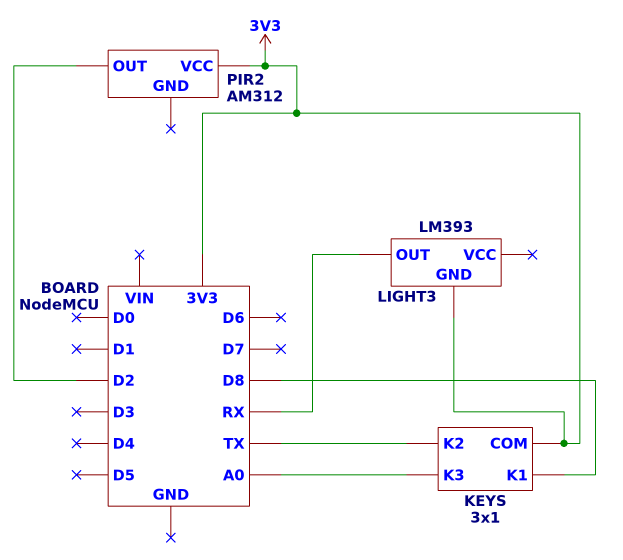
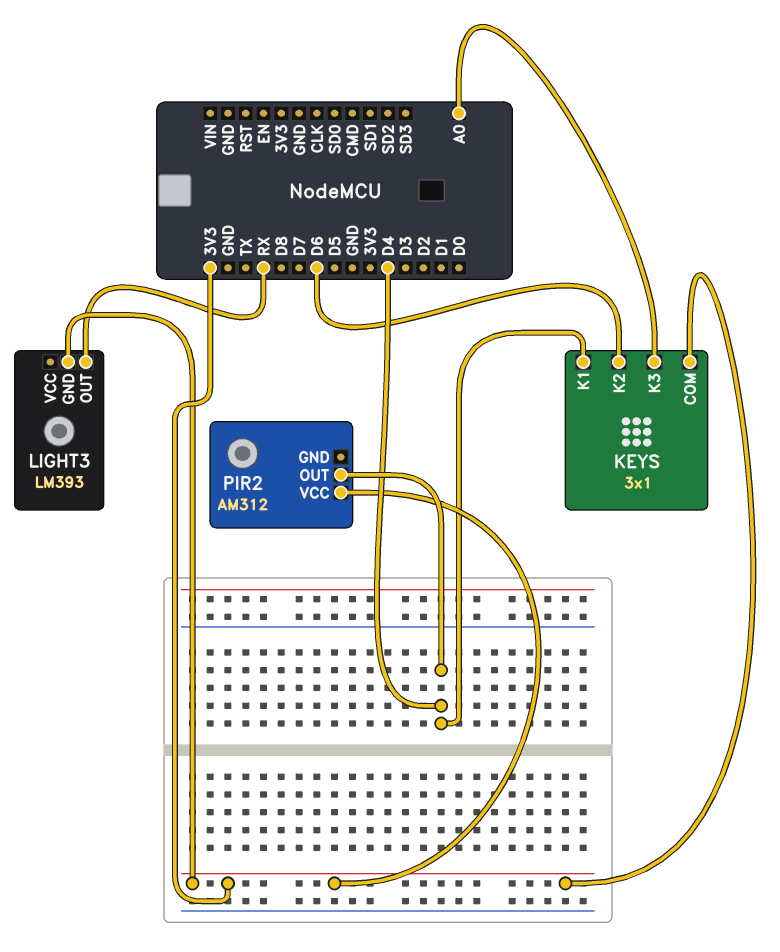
KEYS pin K1: D8 -> D4
KEYS pin K2: TX -> D6
PIR2 pin OUT: D2 -> D4

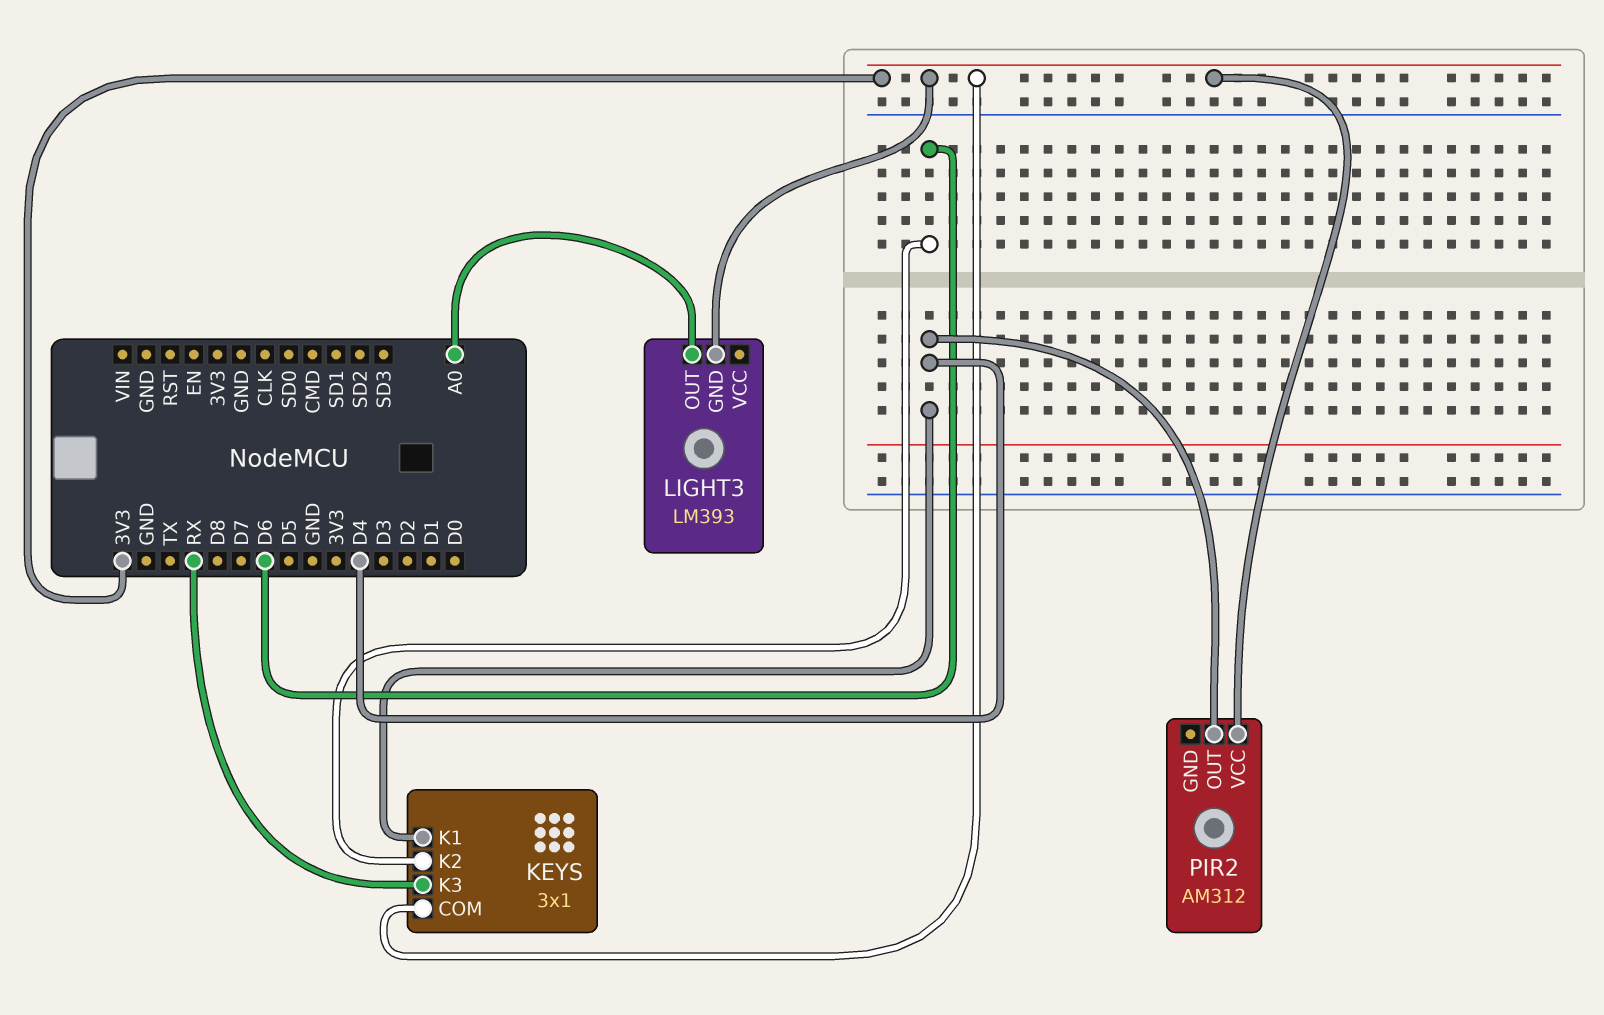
KEYS pin K3: A0 -> RX
LIGHT3 pin OUT: RX -> A0

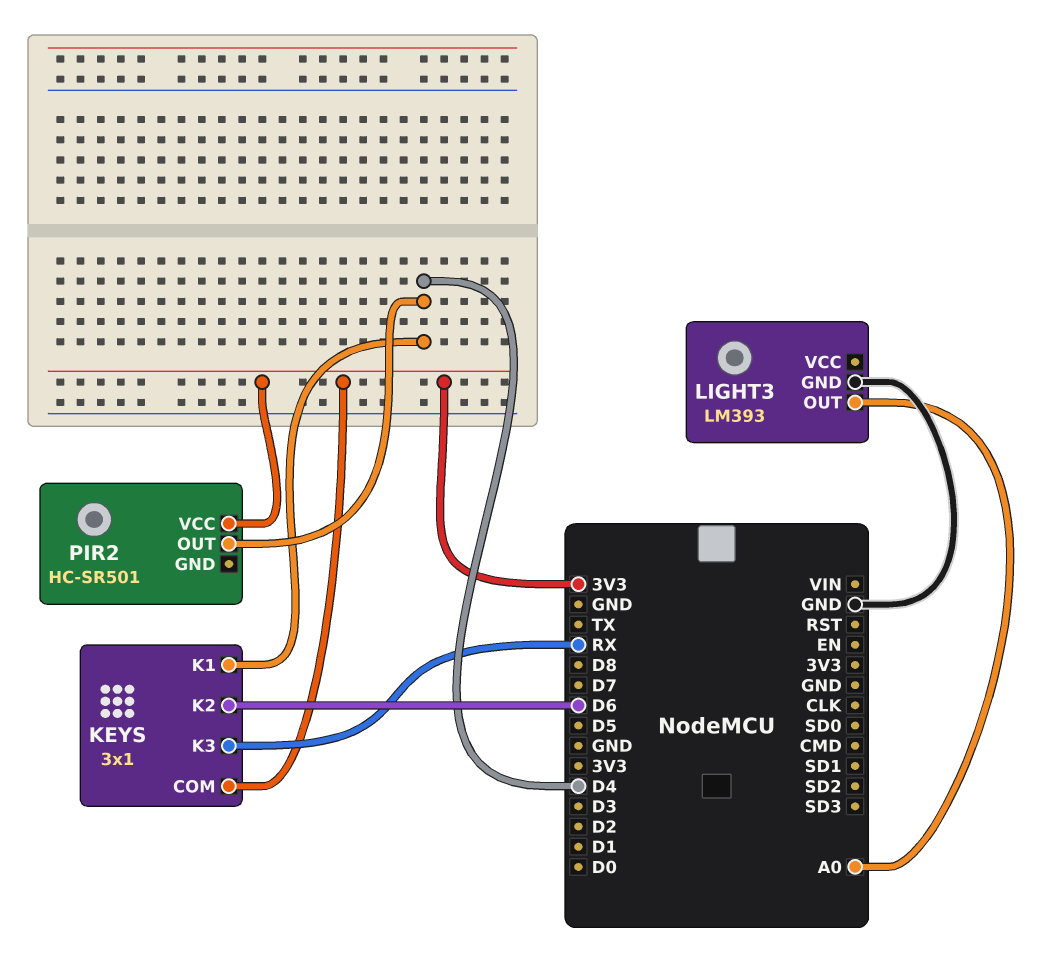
LIGHT3 pin GND: 3V3 -> GND
PIR2: AM312 -> HC-SR501

